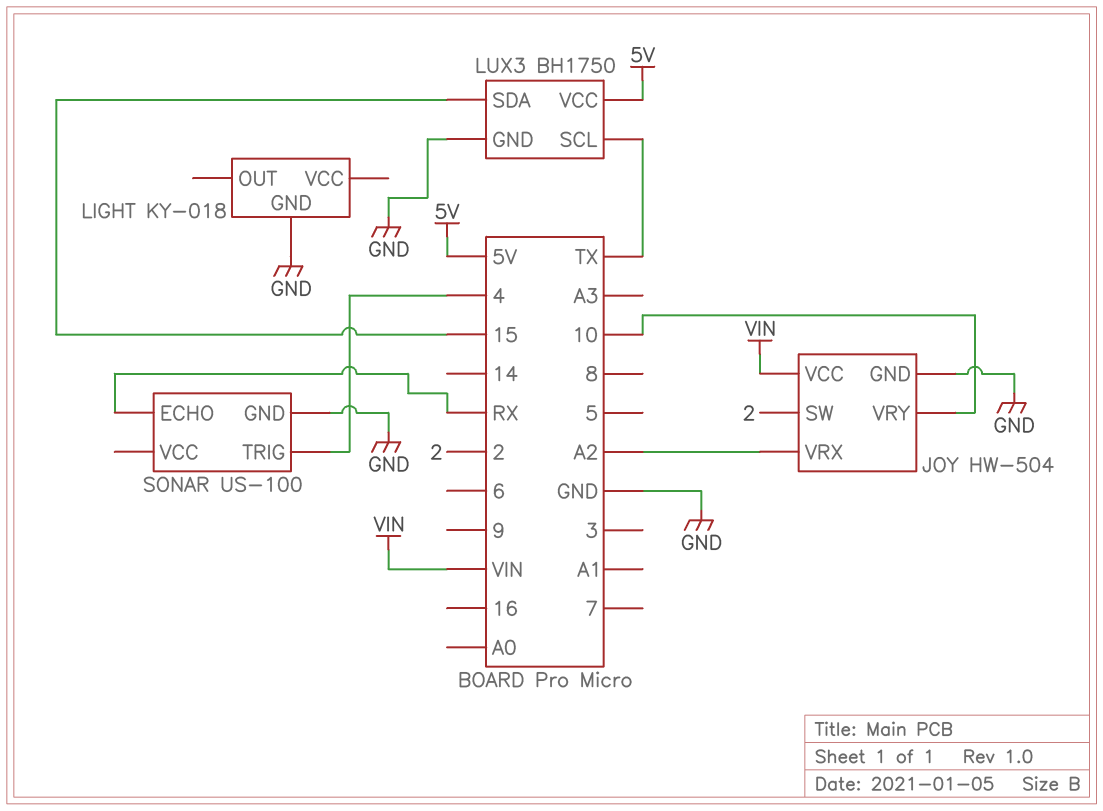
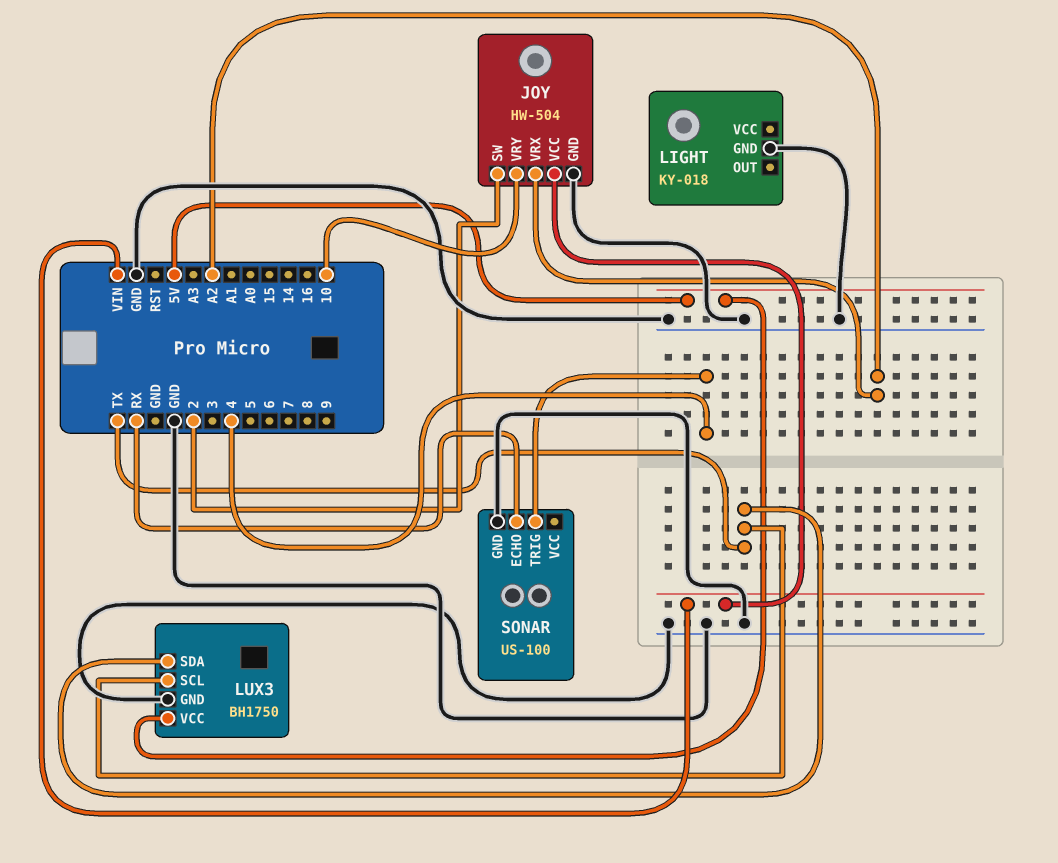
LUX3 pin SDA: 15 -> TX

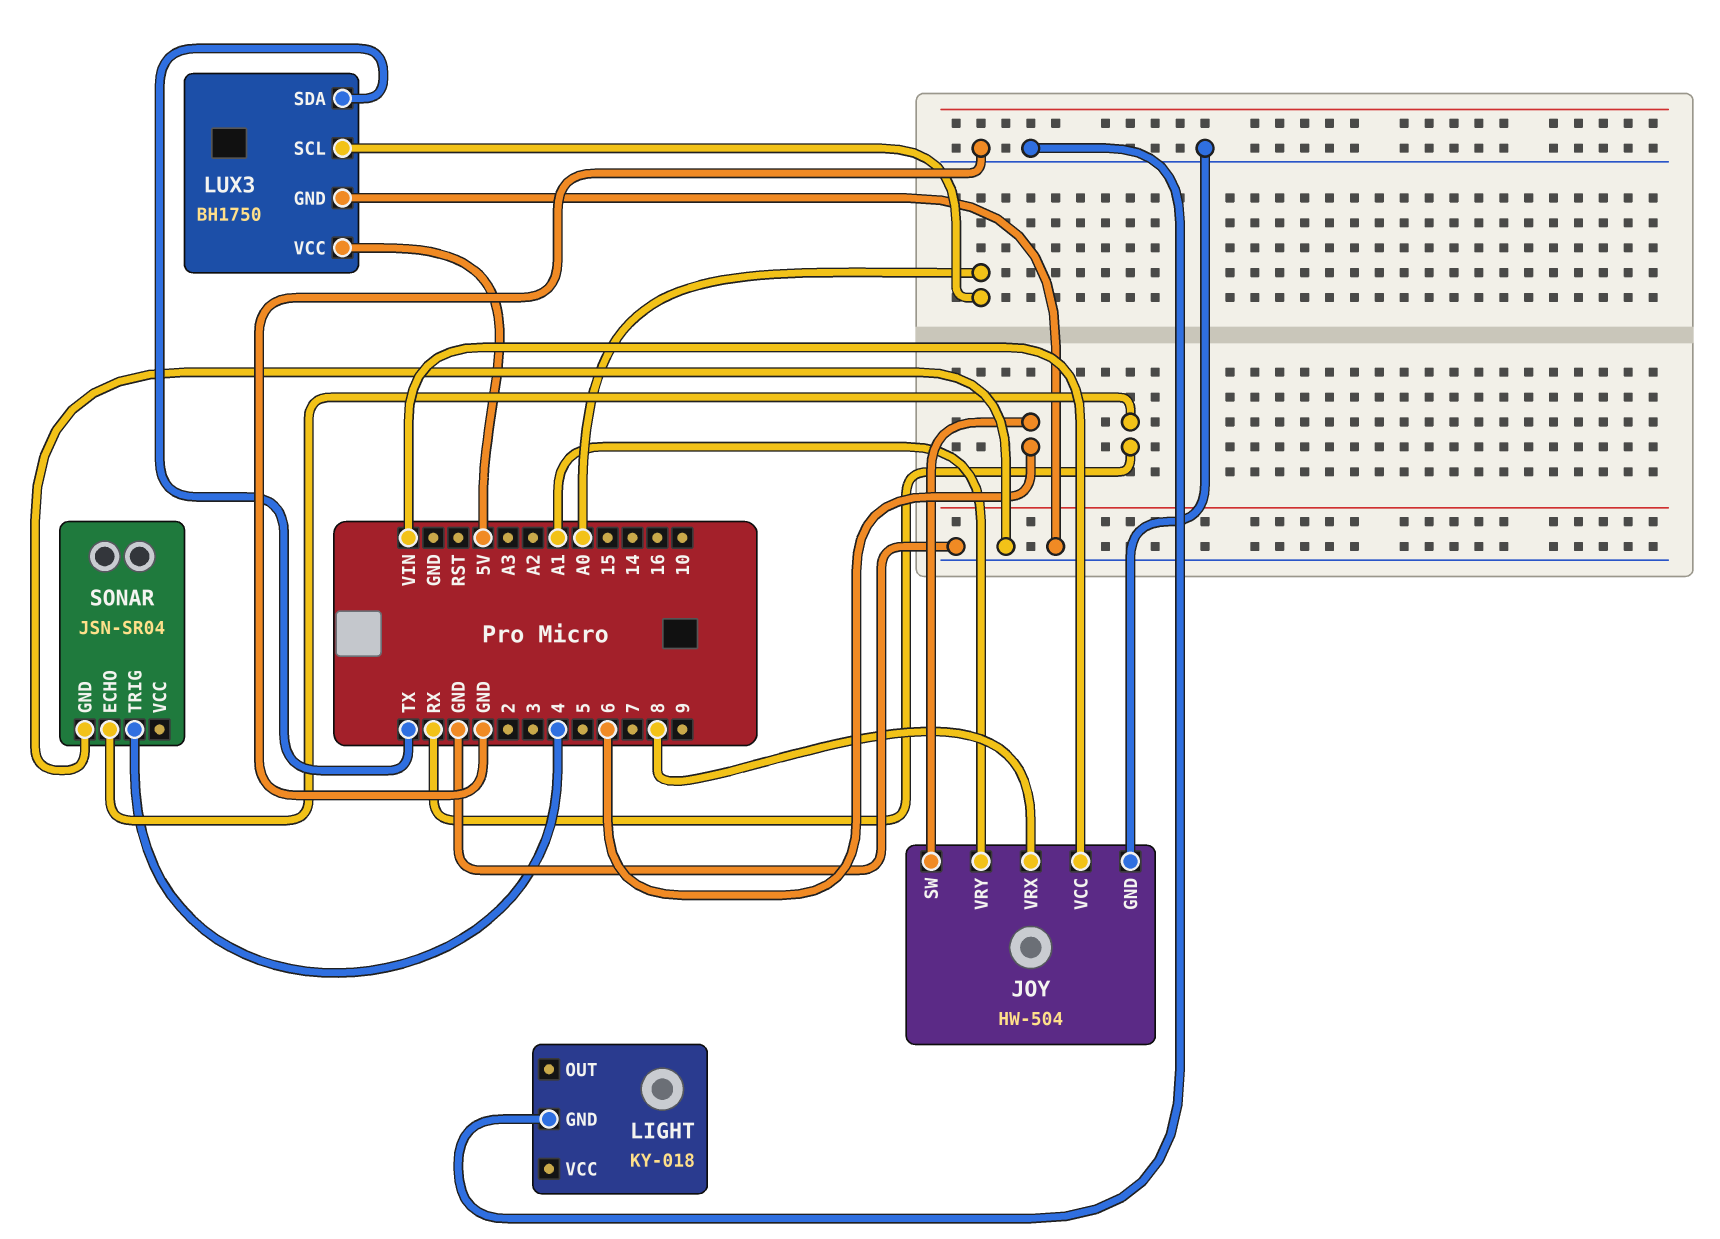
JOY pin SW: 2 -> 6
JOY pin VRX: A2 -> 8
JOY pin VRY: 10 -> A1
LUX3 pin SCL: TX -> A0
SONAR: US-100 -> JSN-SR04

